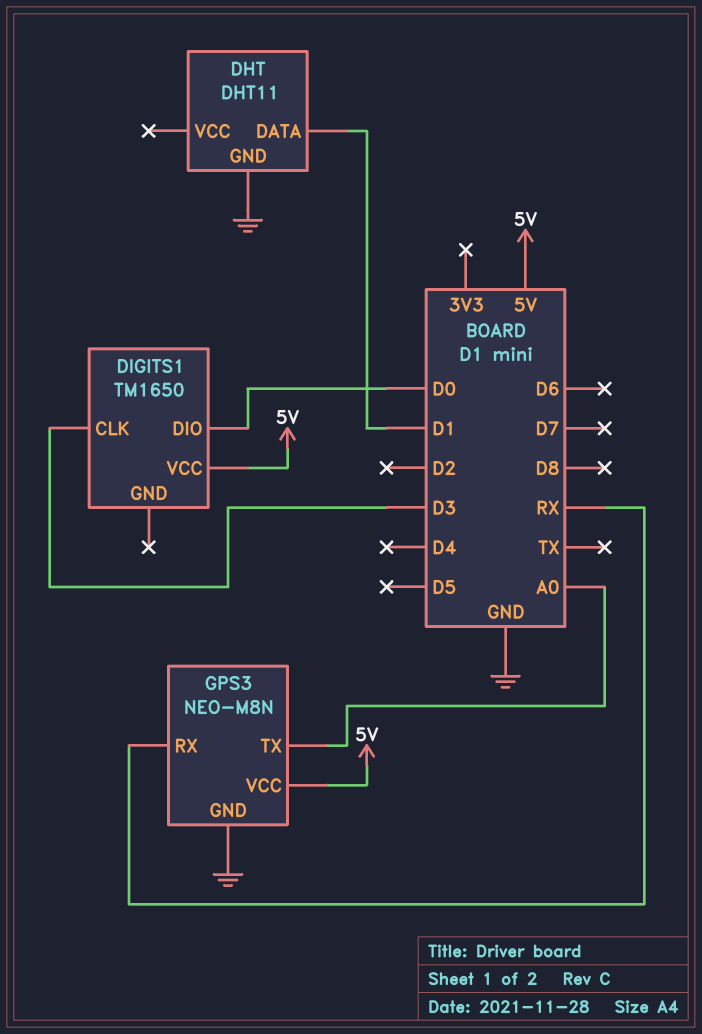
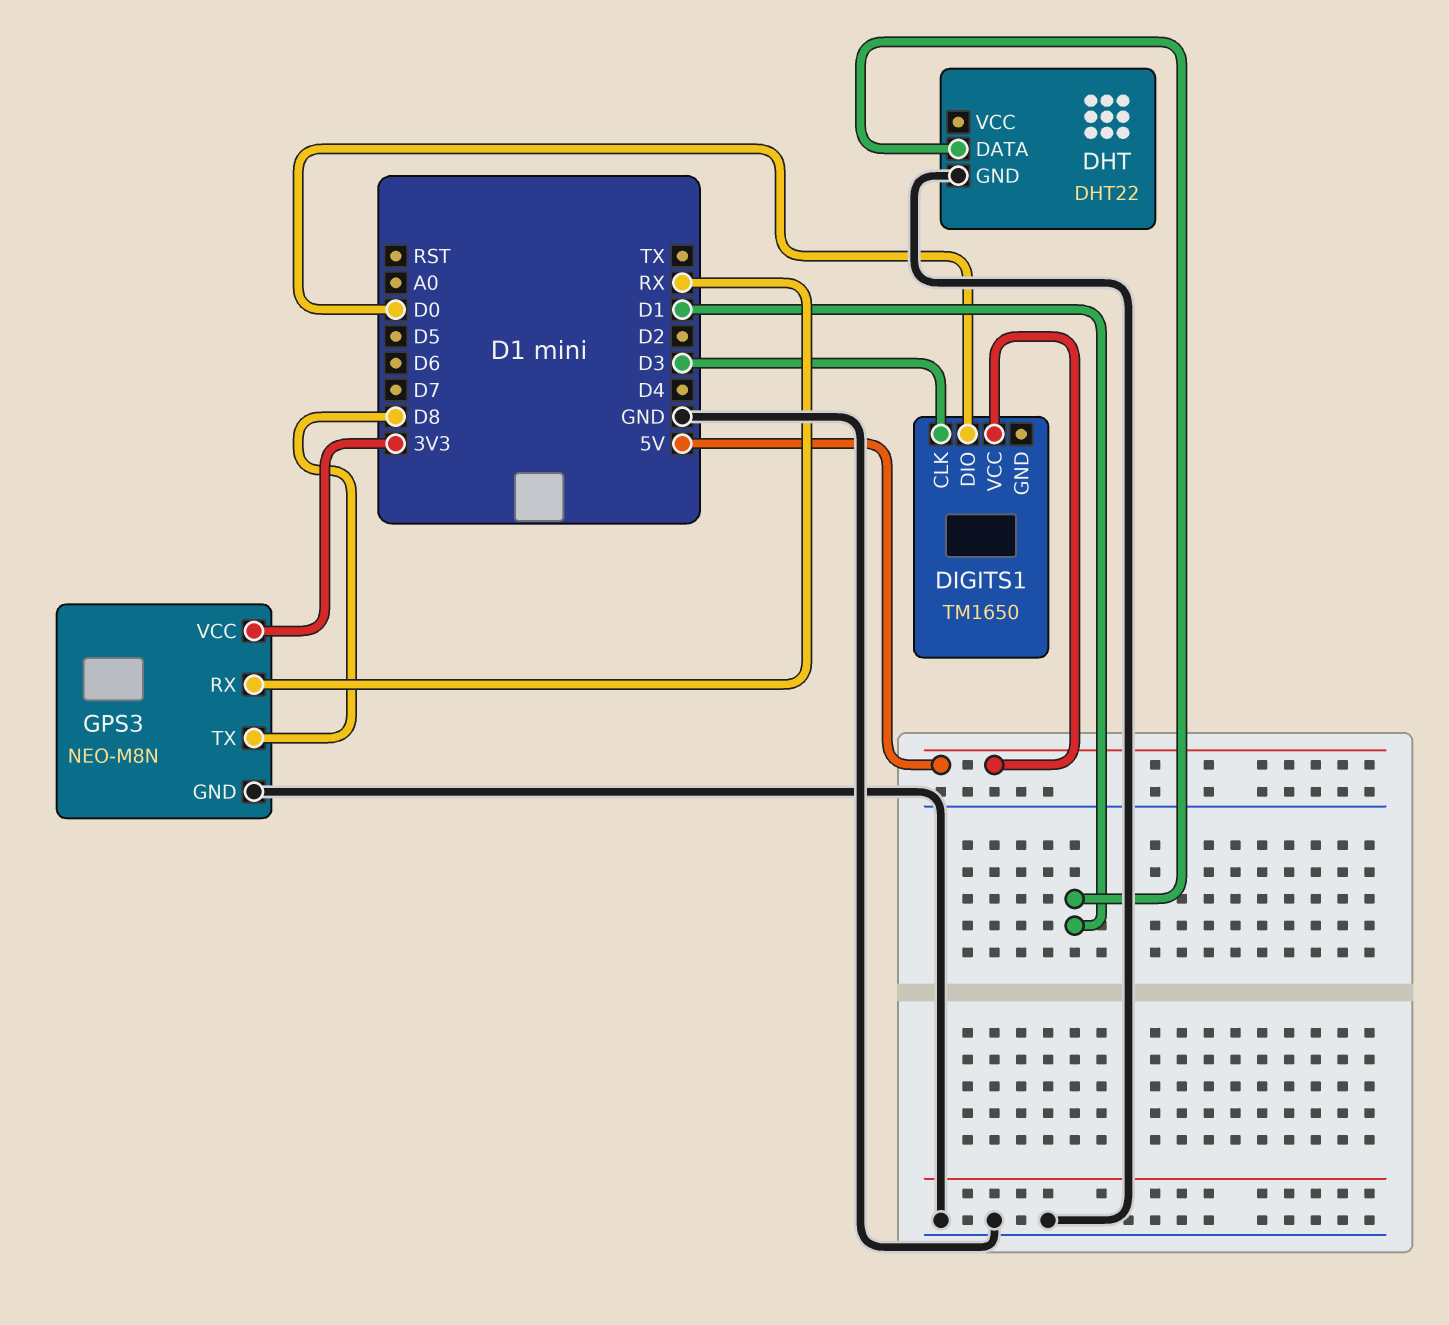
DHT: DHT11 -> DHT22
GPS3 pin TX: A0 -> D8
GPS3 pin VCC: 5V -> 3V3

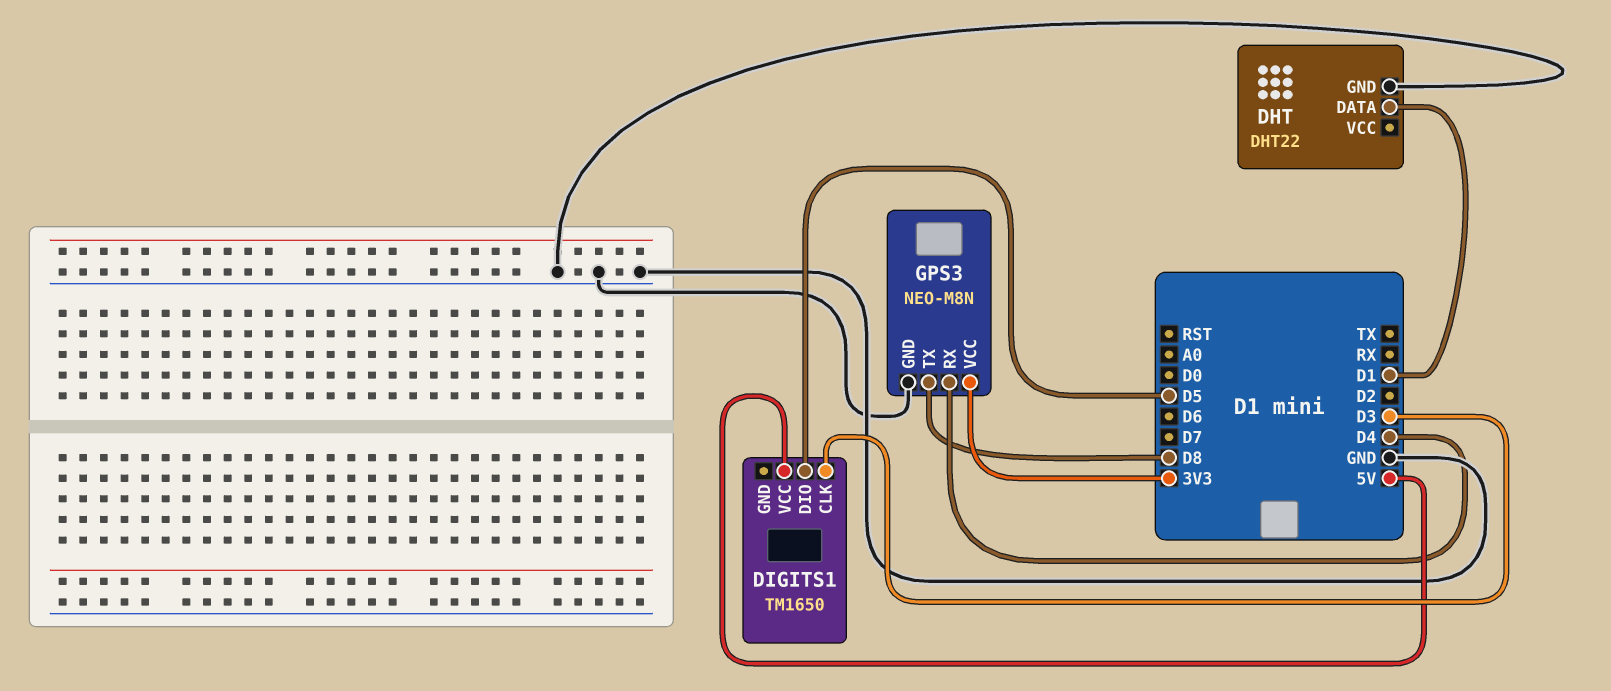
DIGITS1 pin DIO: D0 -> D5
GPS3 pin RX: RX -> D4

